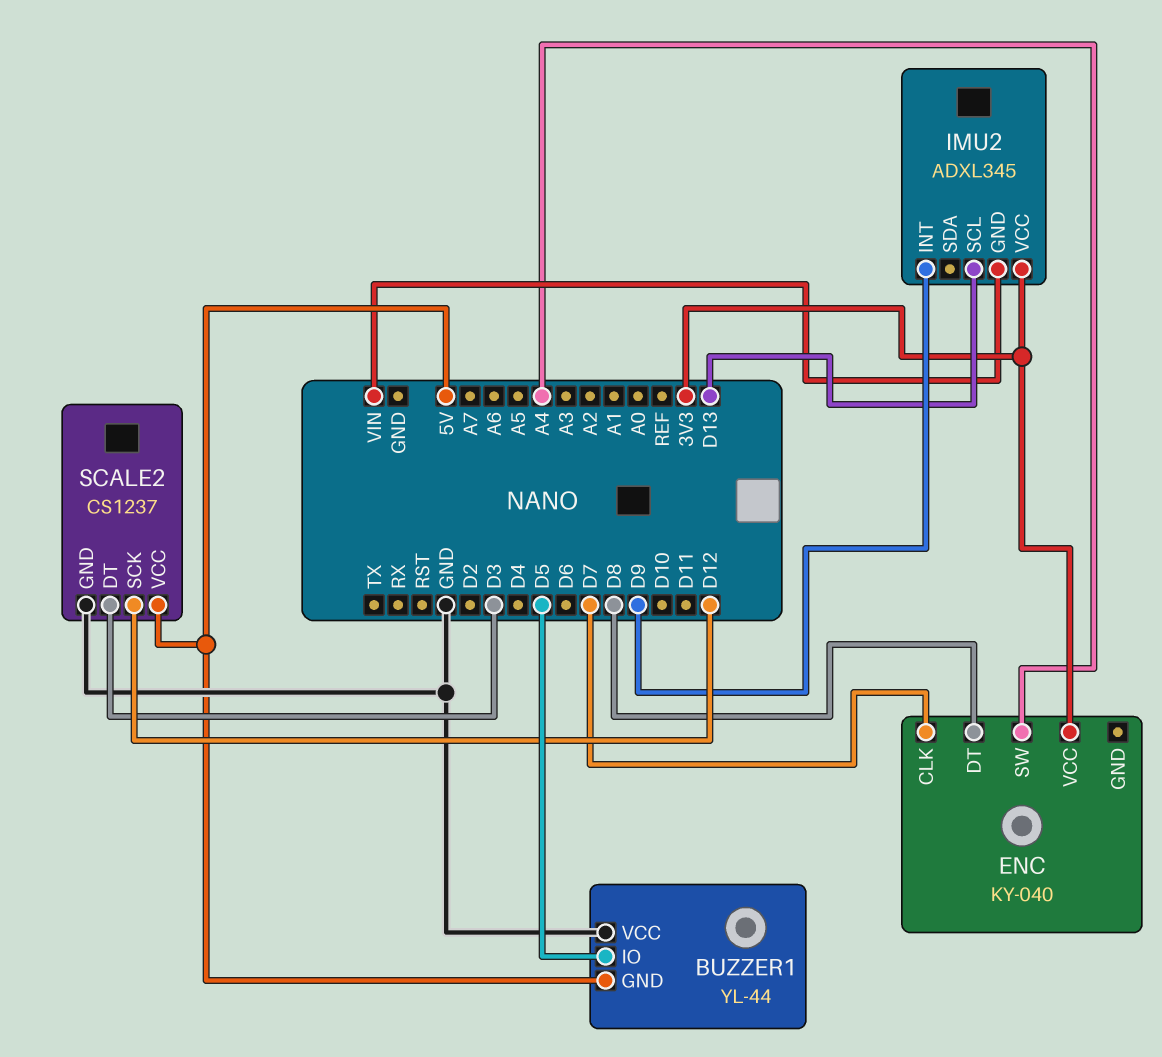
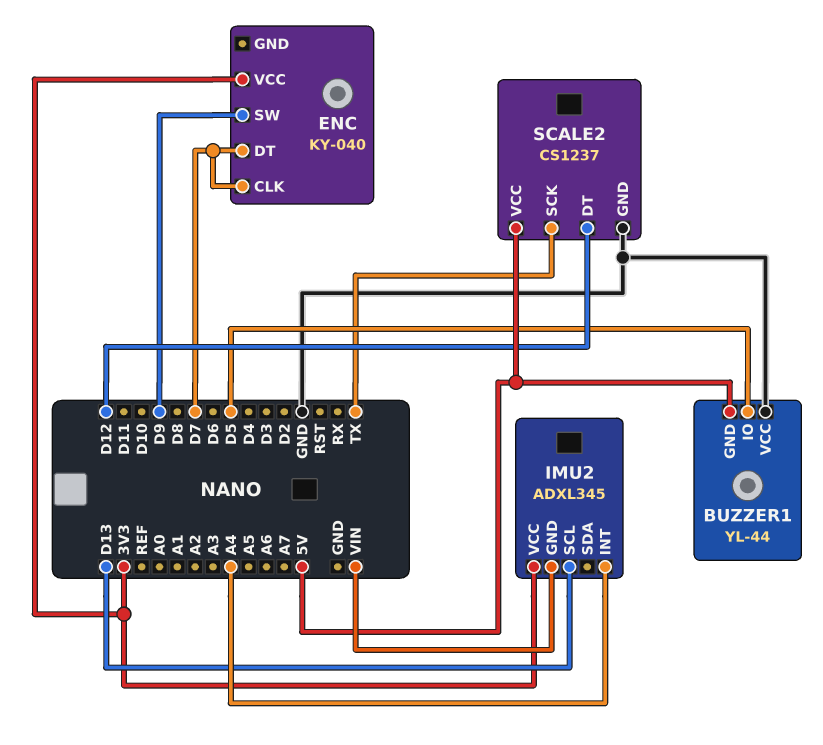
ENC pin DT: D8 -> D7
ENC pin SW: A4 -> D9
IMU2 pin INT: D9 -> A4
SCALE2 pin DT: D3 -> D12
SCALE2 pin SCK: D12 -> TX

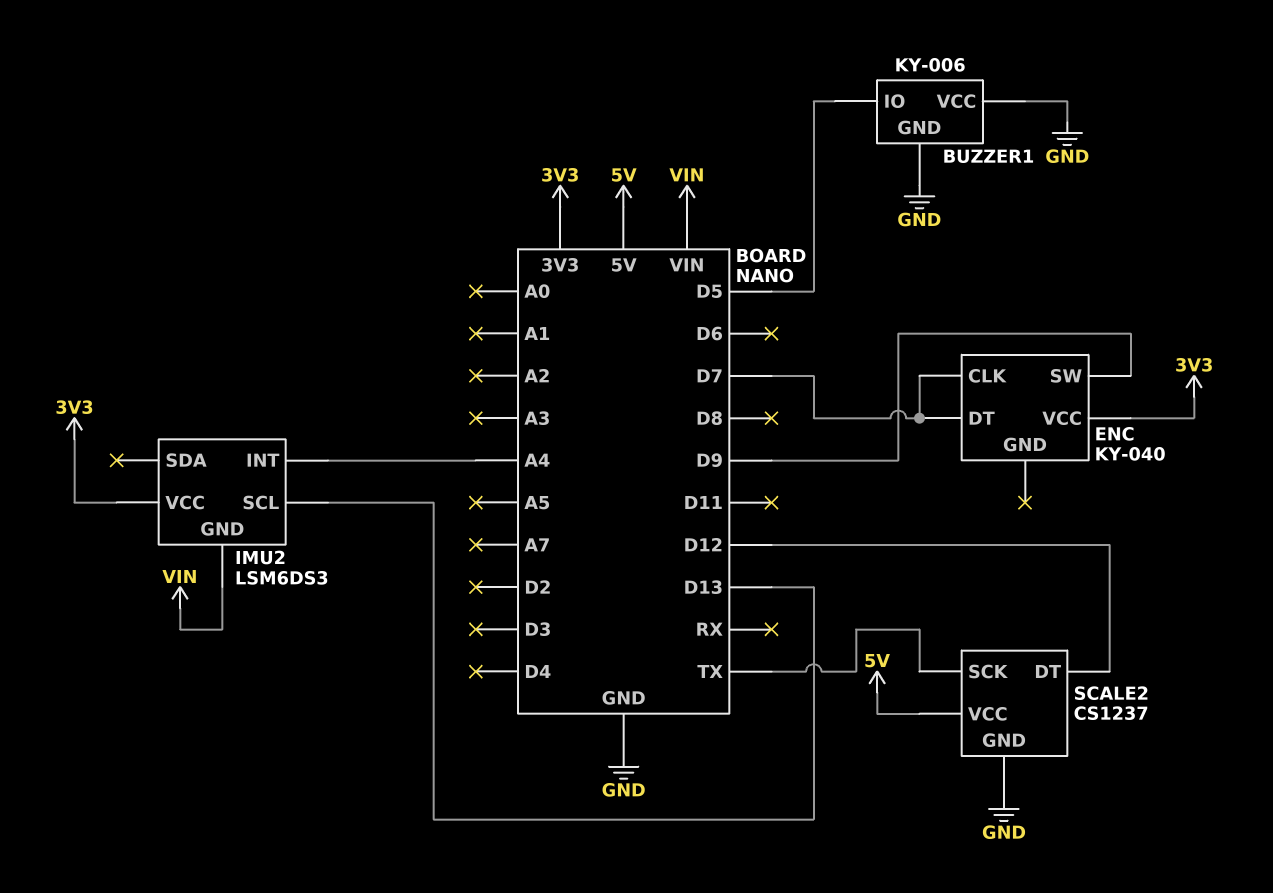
BUZZER1: YL-44 -> KY-006
BUZZER1 pin GND: 5V -> GND
IMU2: ADXL345 -> LSM6DS3

